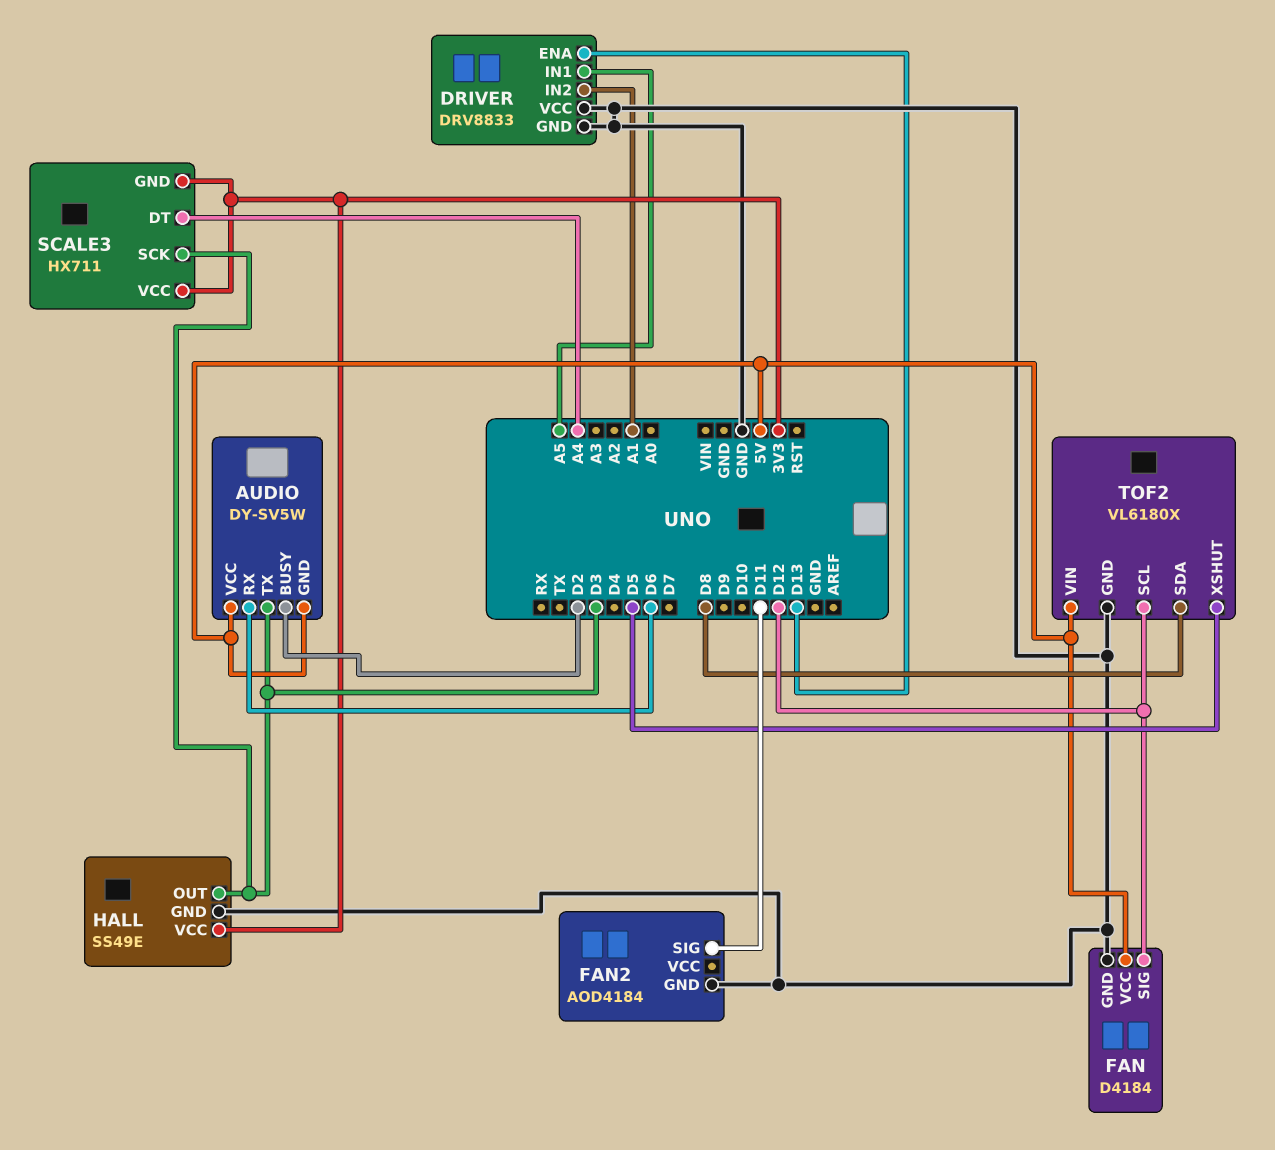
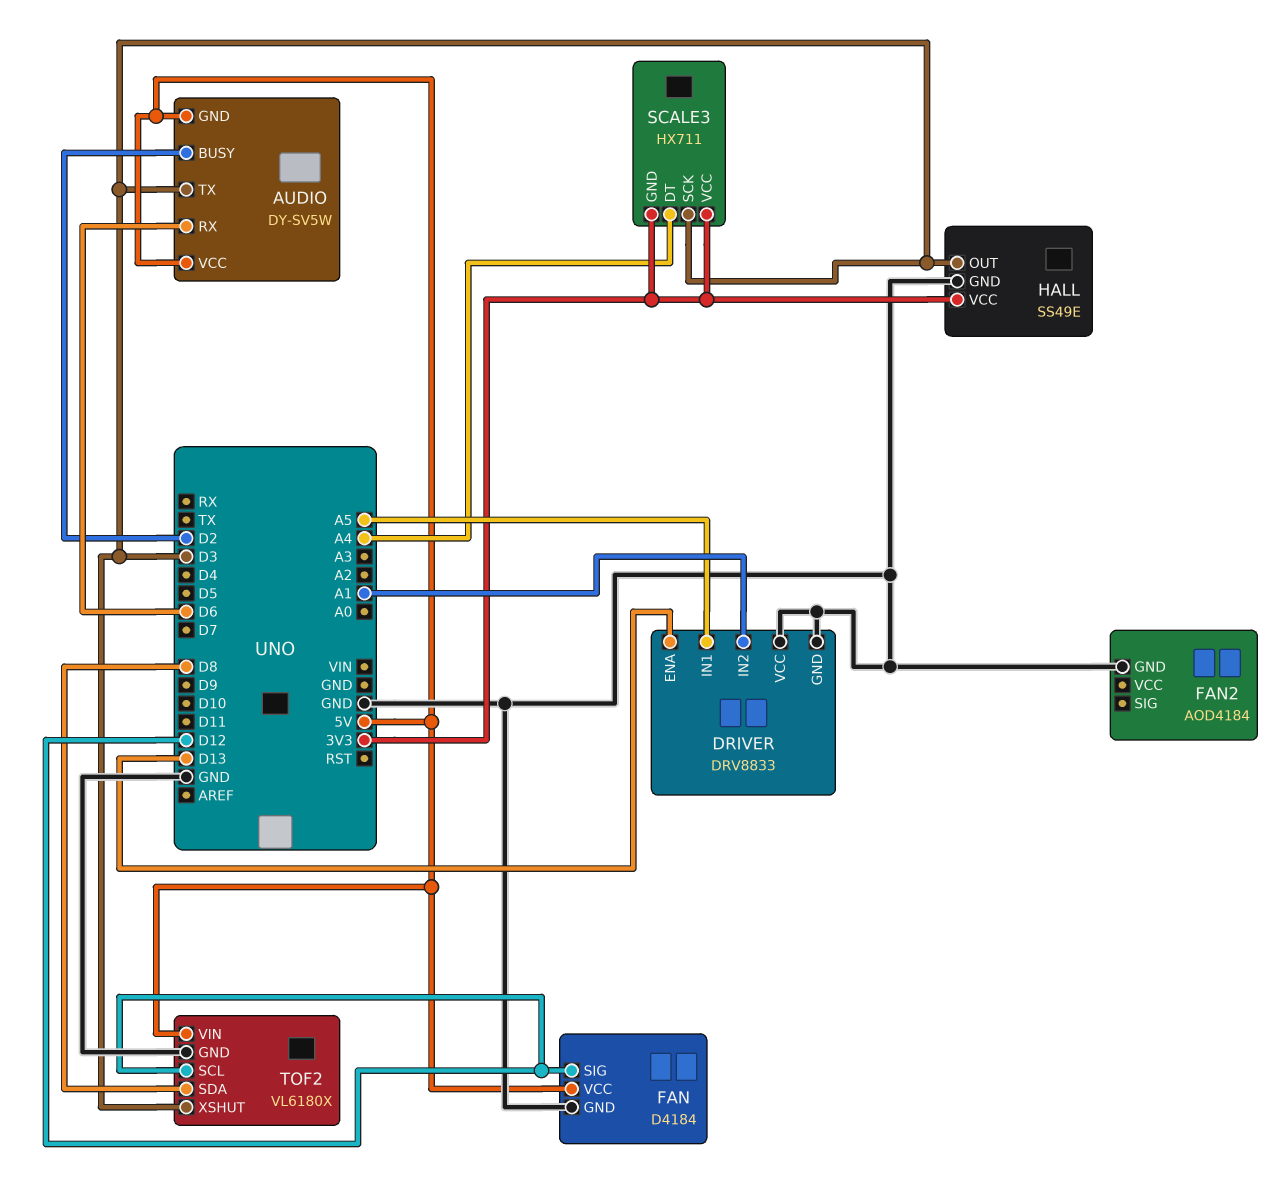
FAN2 pin SIG: D11 -> none
TOF2 pin XSHUT: D5 -> D3

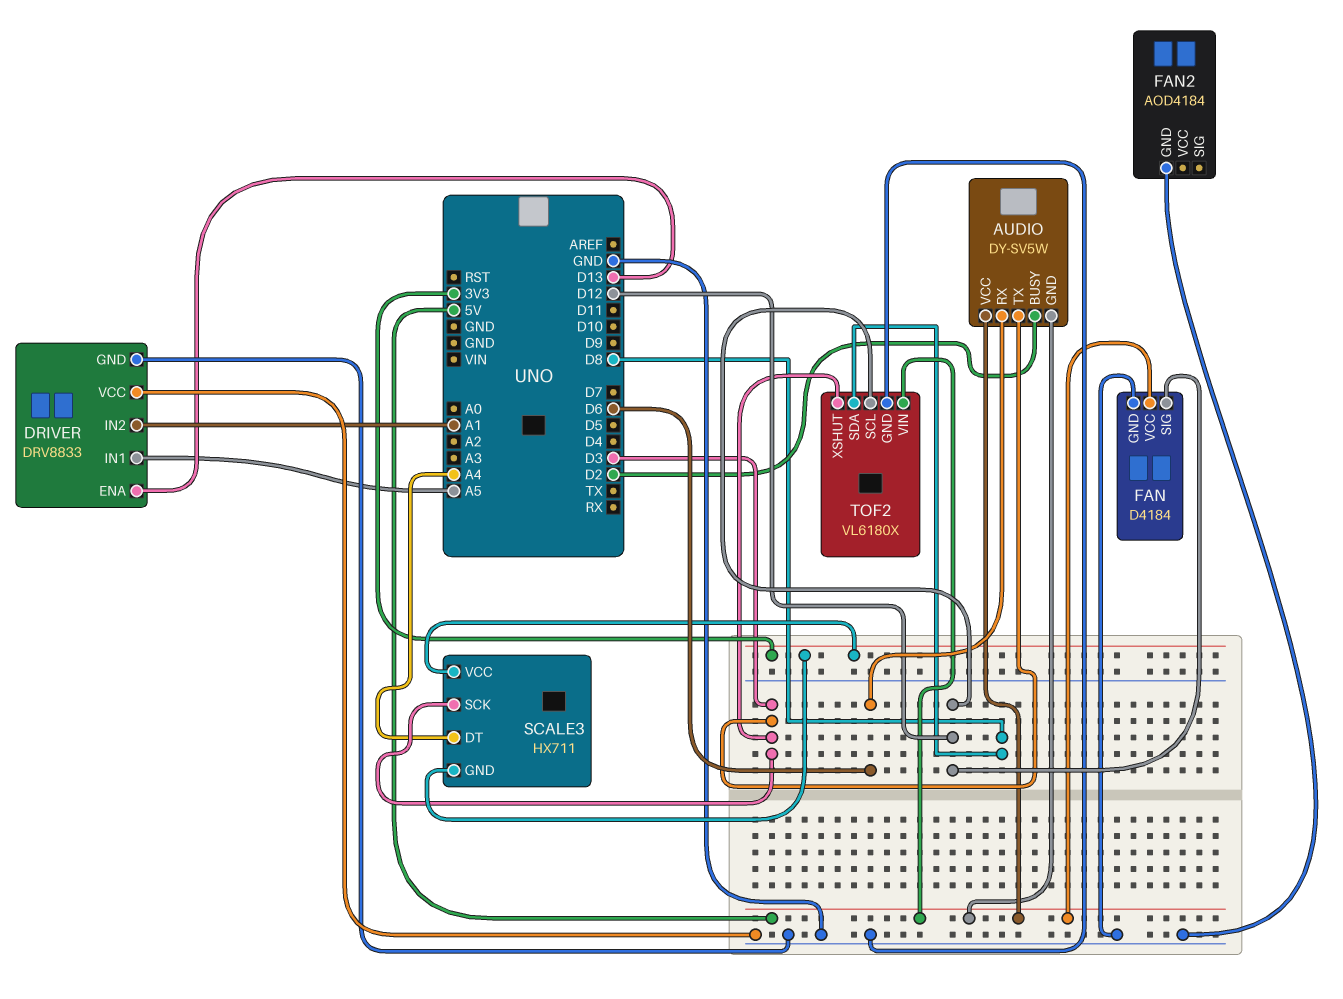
HALL: SS49E -> none
HALL pin GND: GND -> none
HALL pin OUT: D3 -> none
HALL pin VCC: 3V3 -> none

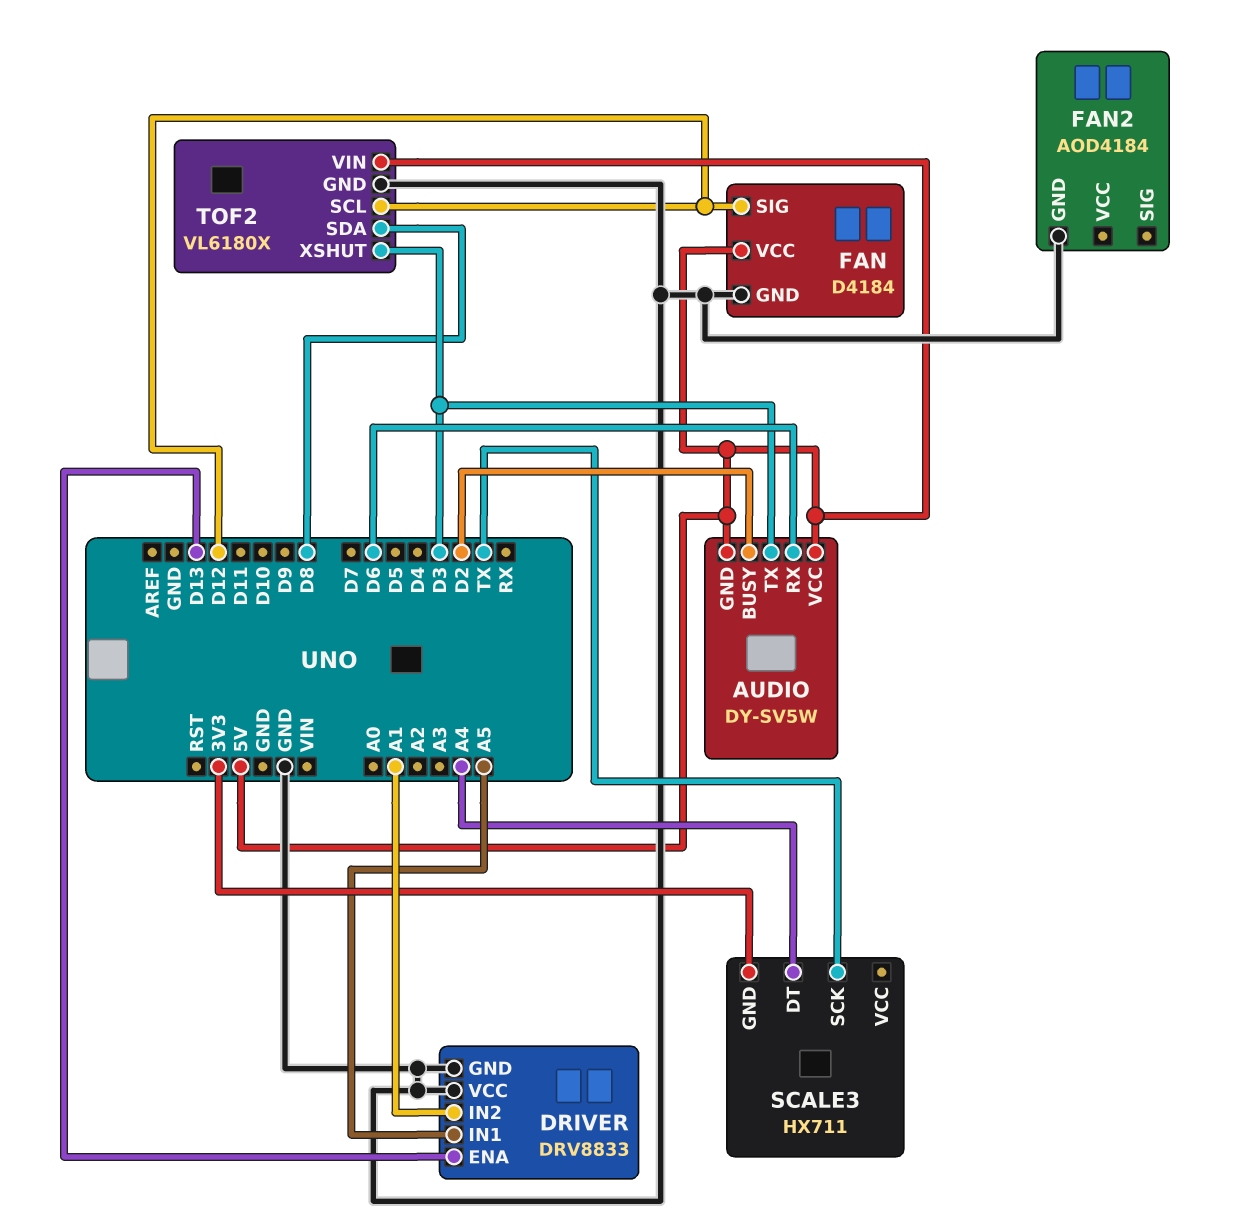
SCALE3 pin SCK: D3 -> TX
SCALE3 pin VCC: 3V3 -> none

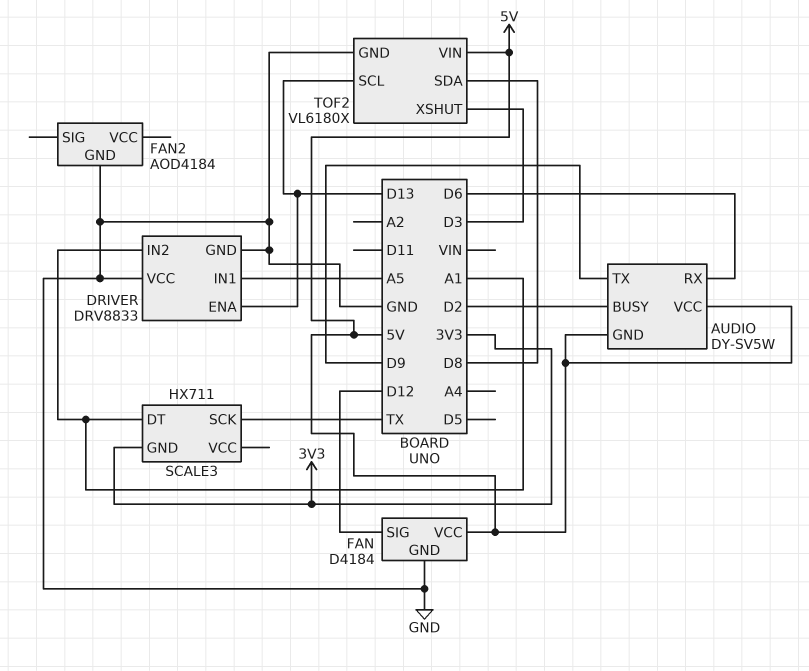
AUDIO pin TX: D3 -> D9
SCALE3 pin DT: A4 -> A1
TOF2 pin SCL: D12 -> D13

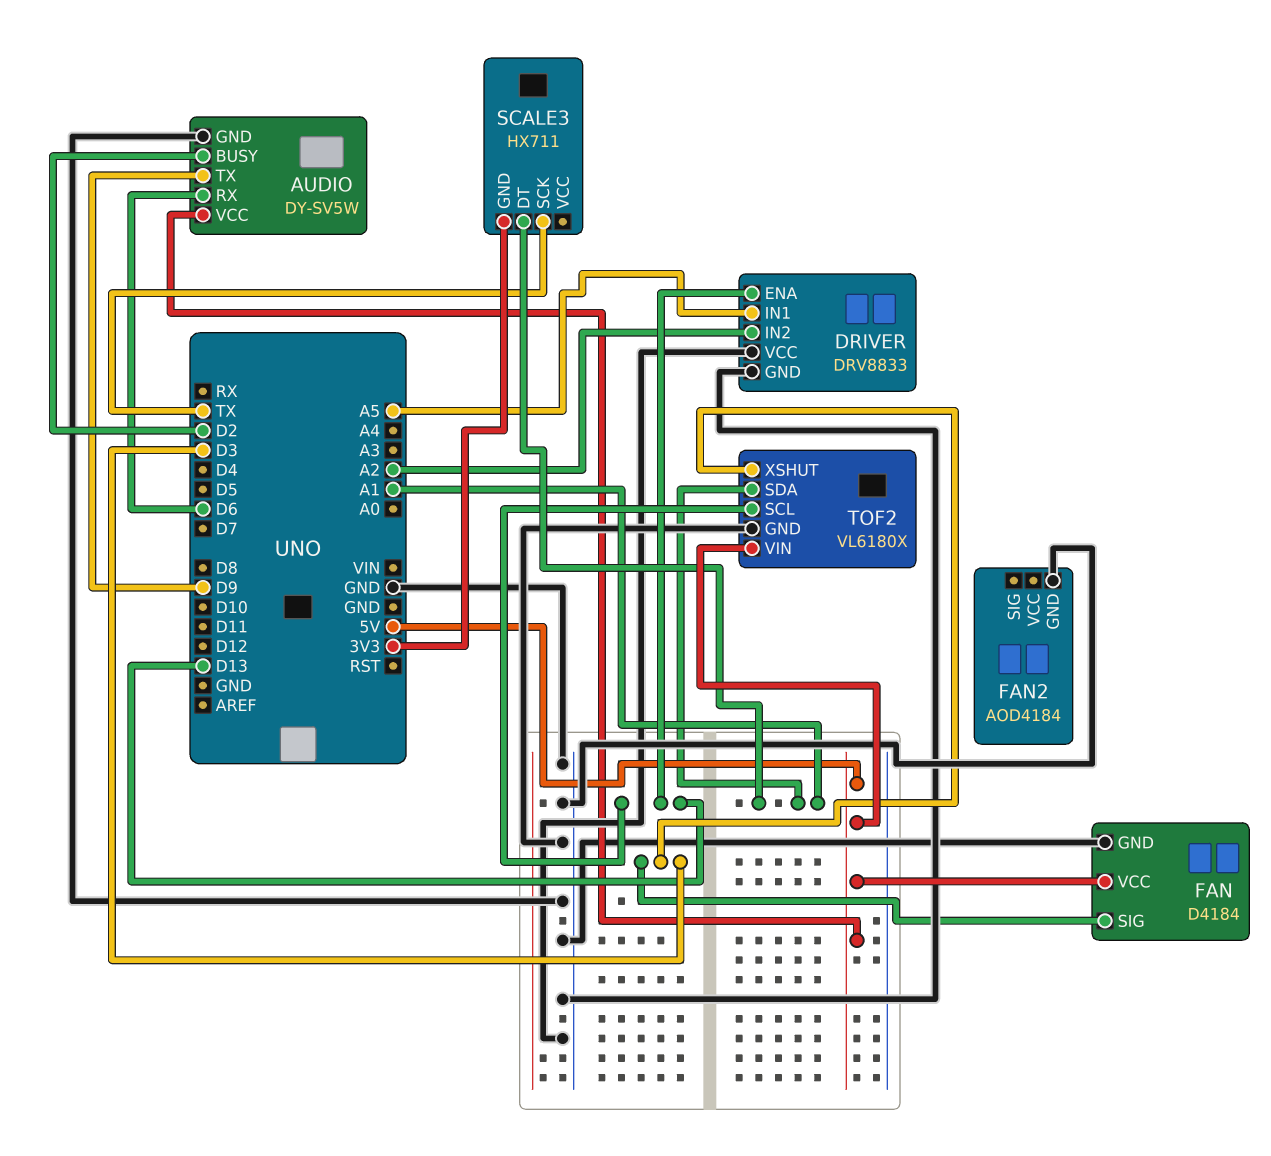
AUDIO pin GND: 5V -> GND
DRIVER pin IN2: A1 -> A2
FAN pin SIG: D12 -> D3
TOF2 pin SDA: D8 -> A1

